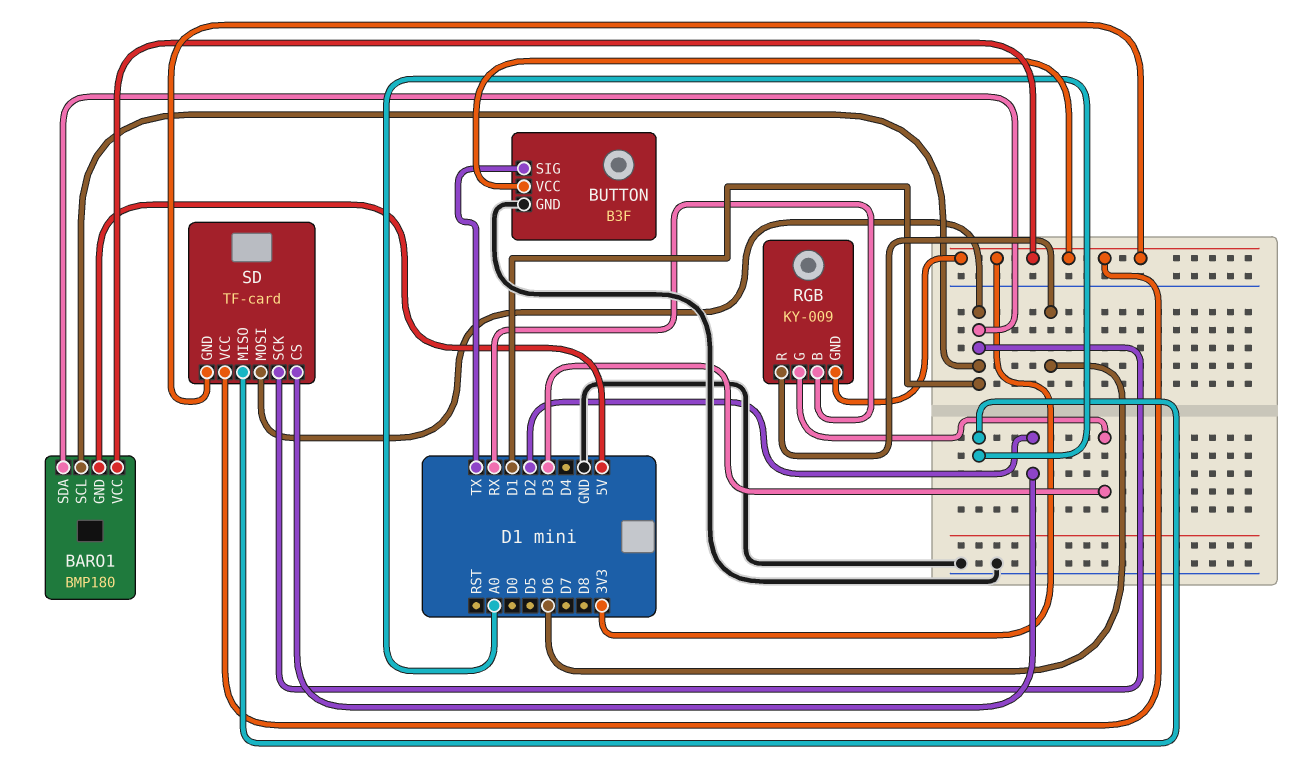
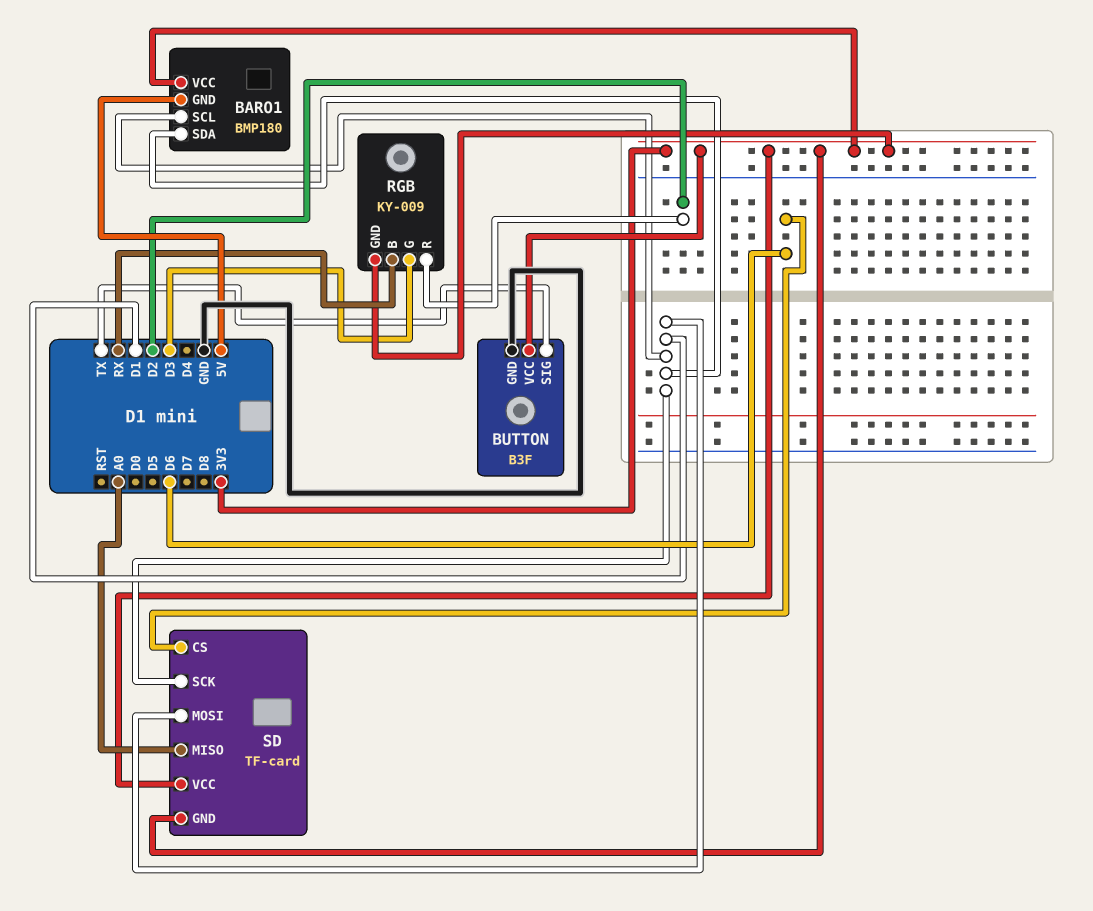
RGB pin R: D6 -> D2
SD pin CS: D2 -> D6

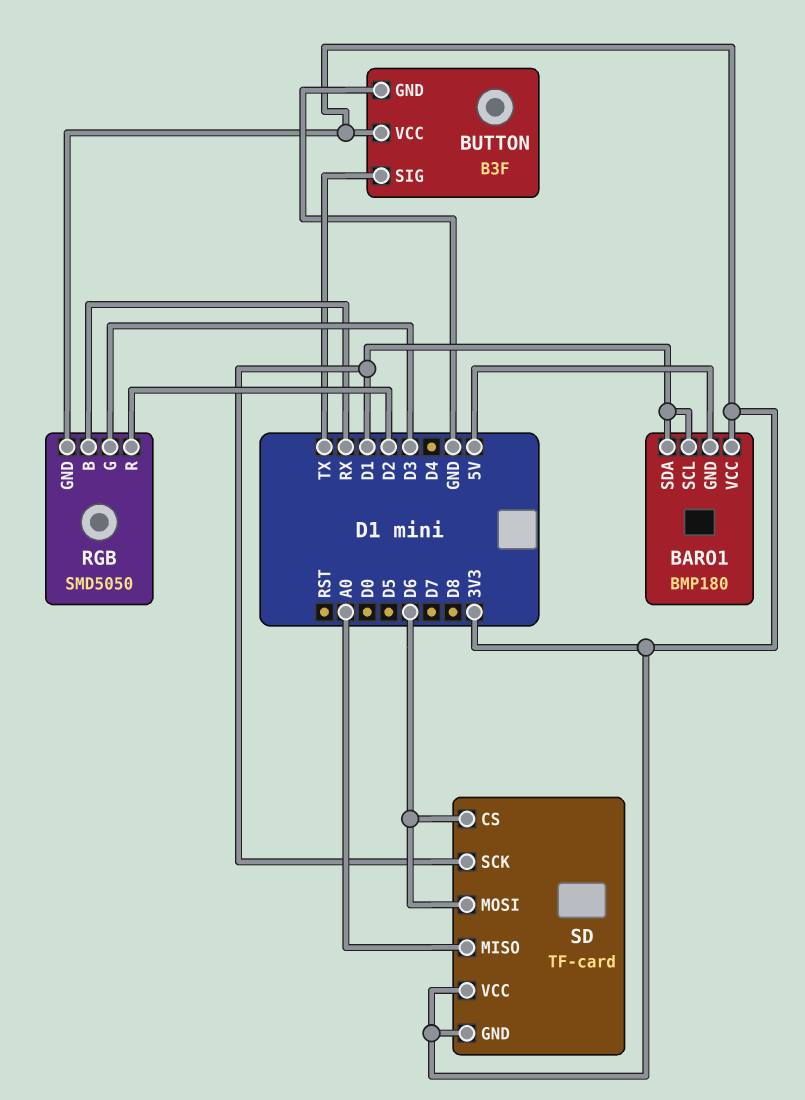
RGB: KY-009 -> SMD5050
SD pin MOSI: D1 -> D6

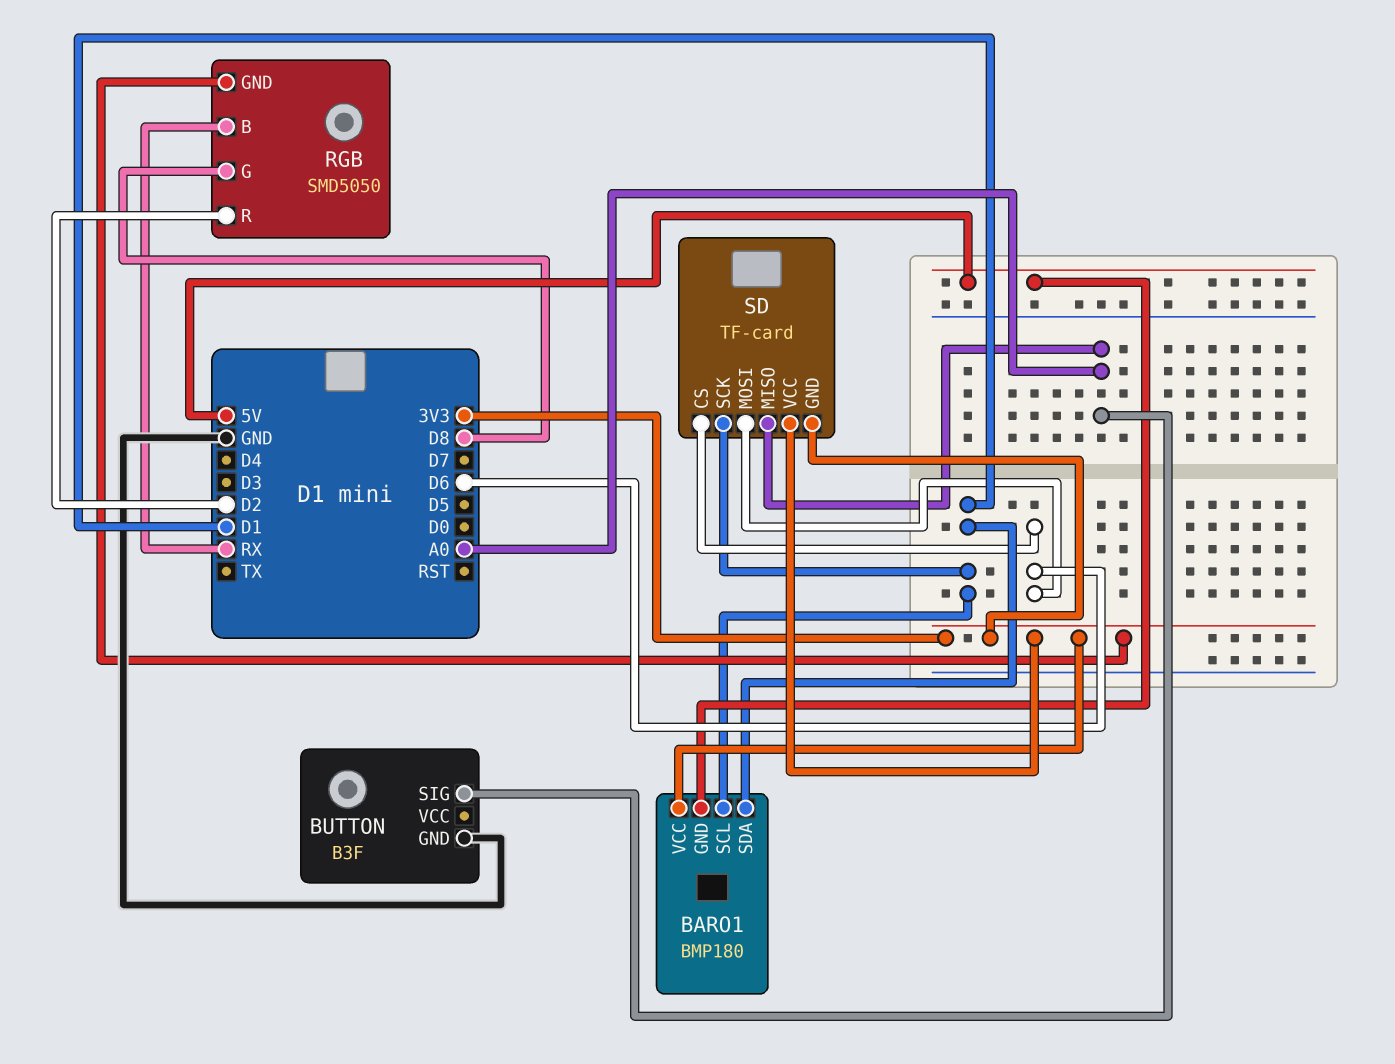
BUTTON pin SIG: TX -> A0
BUTTON pin VCC: 3V3 -> none
RGB pin G: D3 -> D8

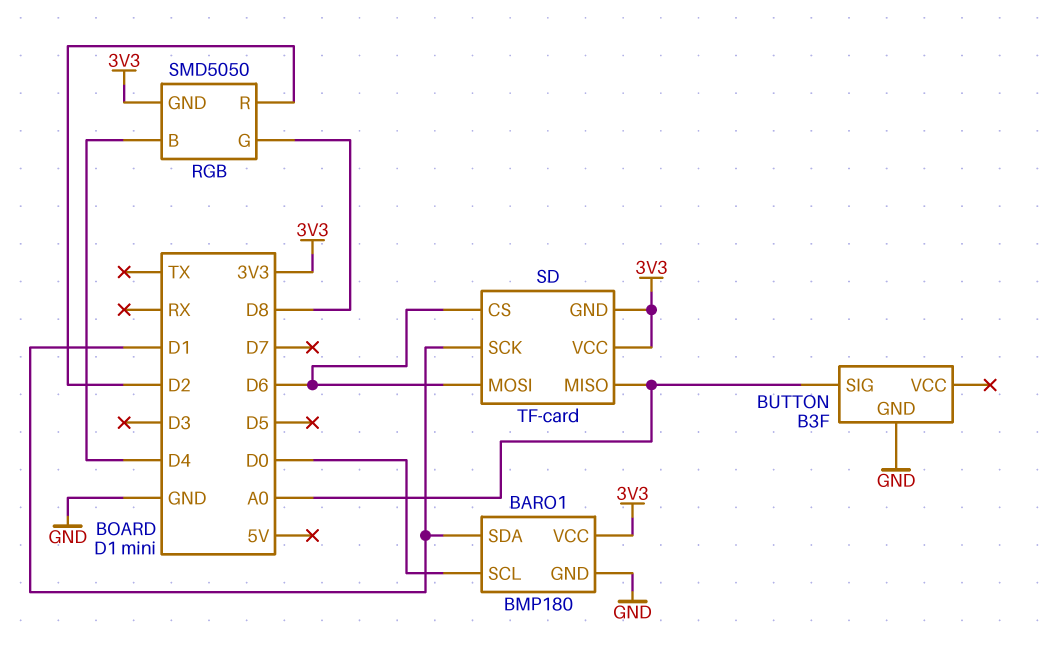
BARO1 pin GND: 5V -> GND
BARO1 pin SCL: D1 -> D0
RGB pin B: RX -> D4

